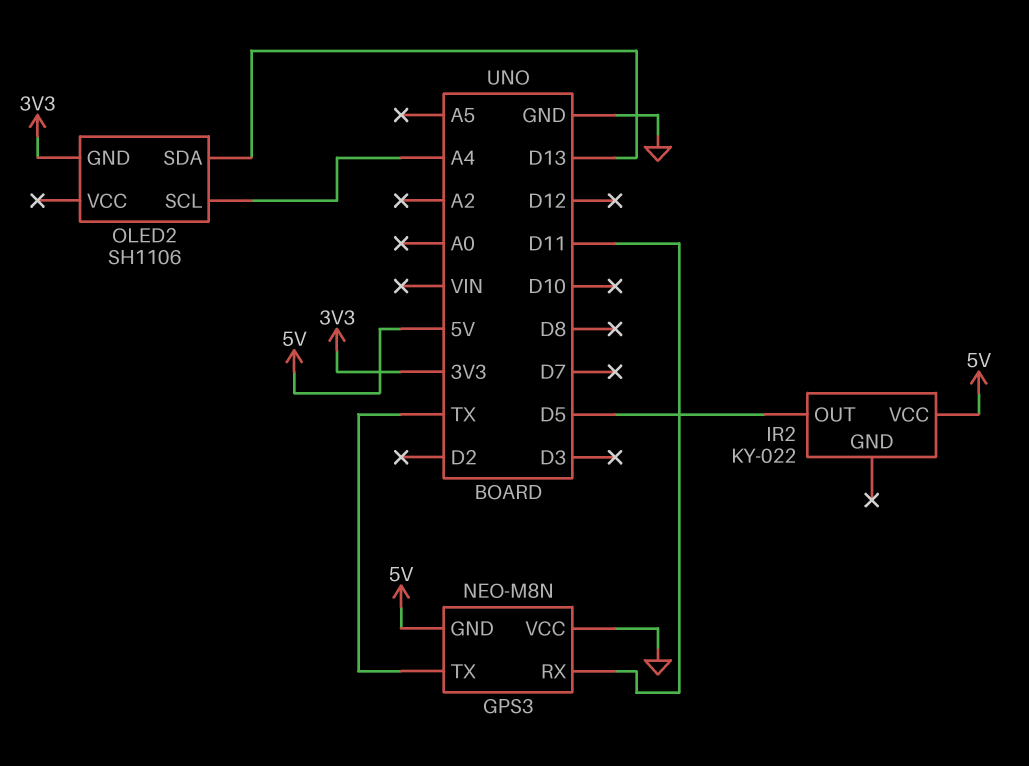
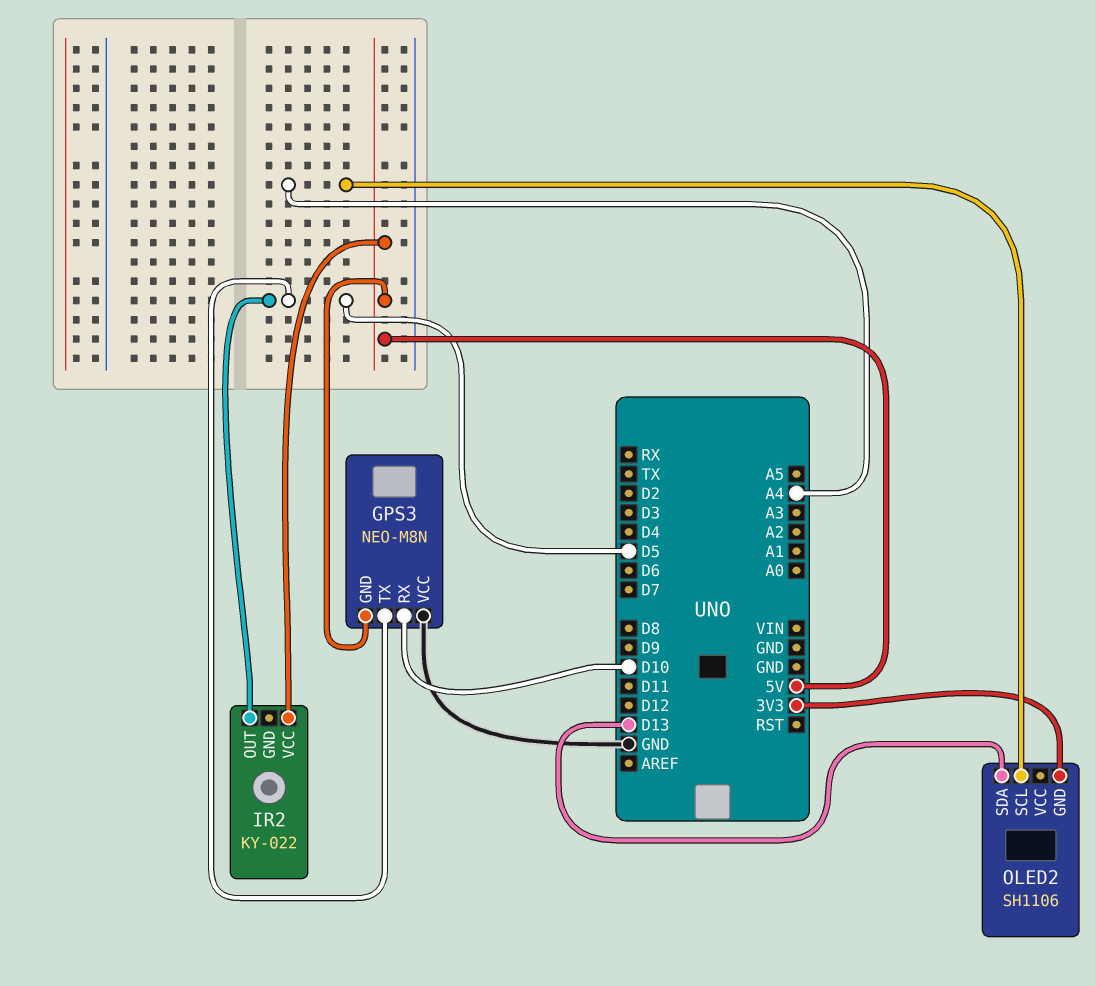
GPS3 pin RX: D11 -> D10
GPS3 pin TX: TX -> D5

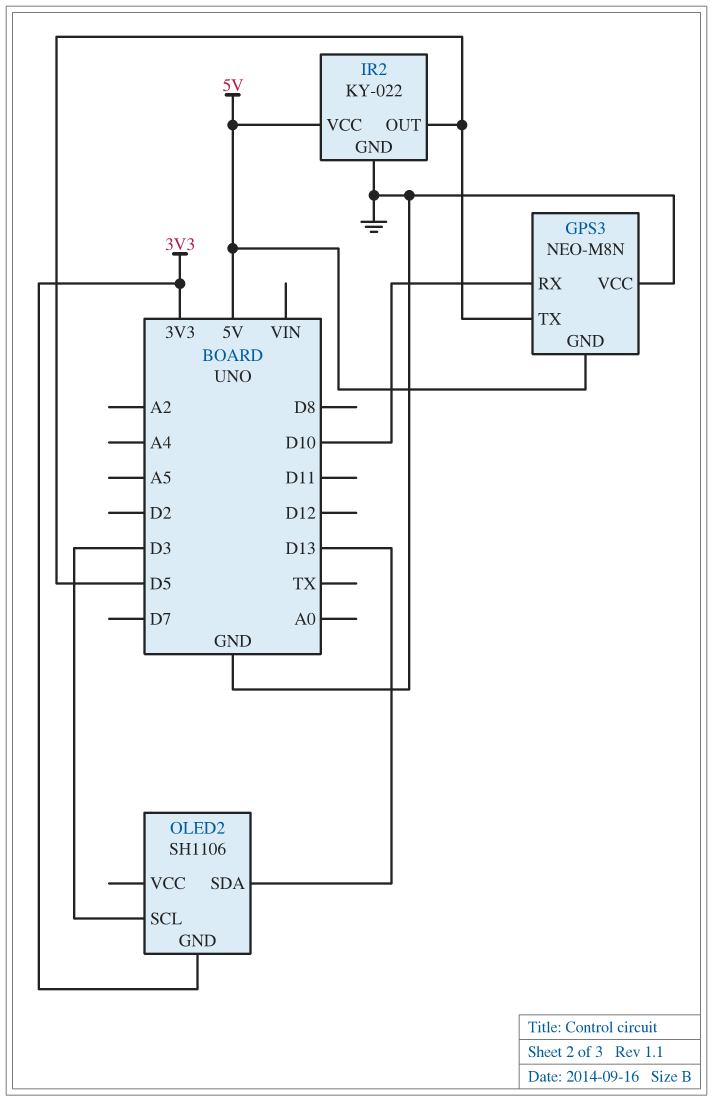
IR2 pin GND: none -> GND
OLED2 pin SCL: A4 -> D3

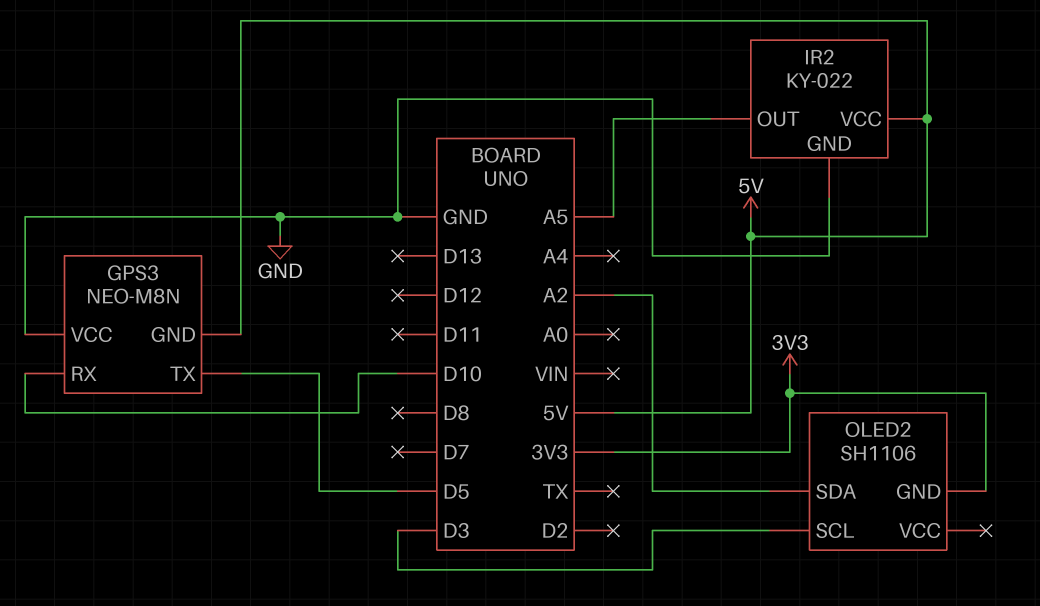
IR2 pin OUT: D5 -> A5
OLED2 pin SDA: D13 -> A2

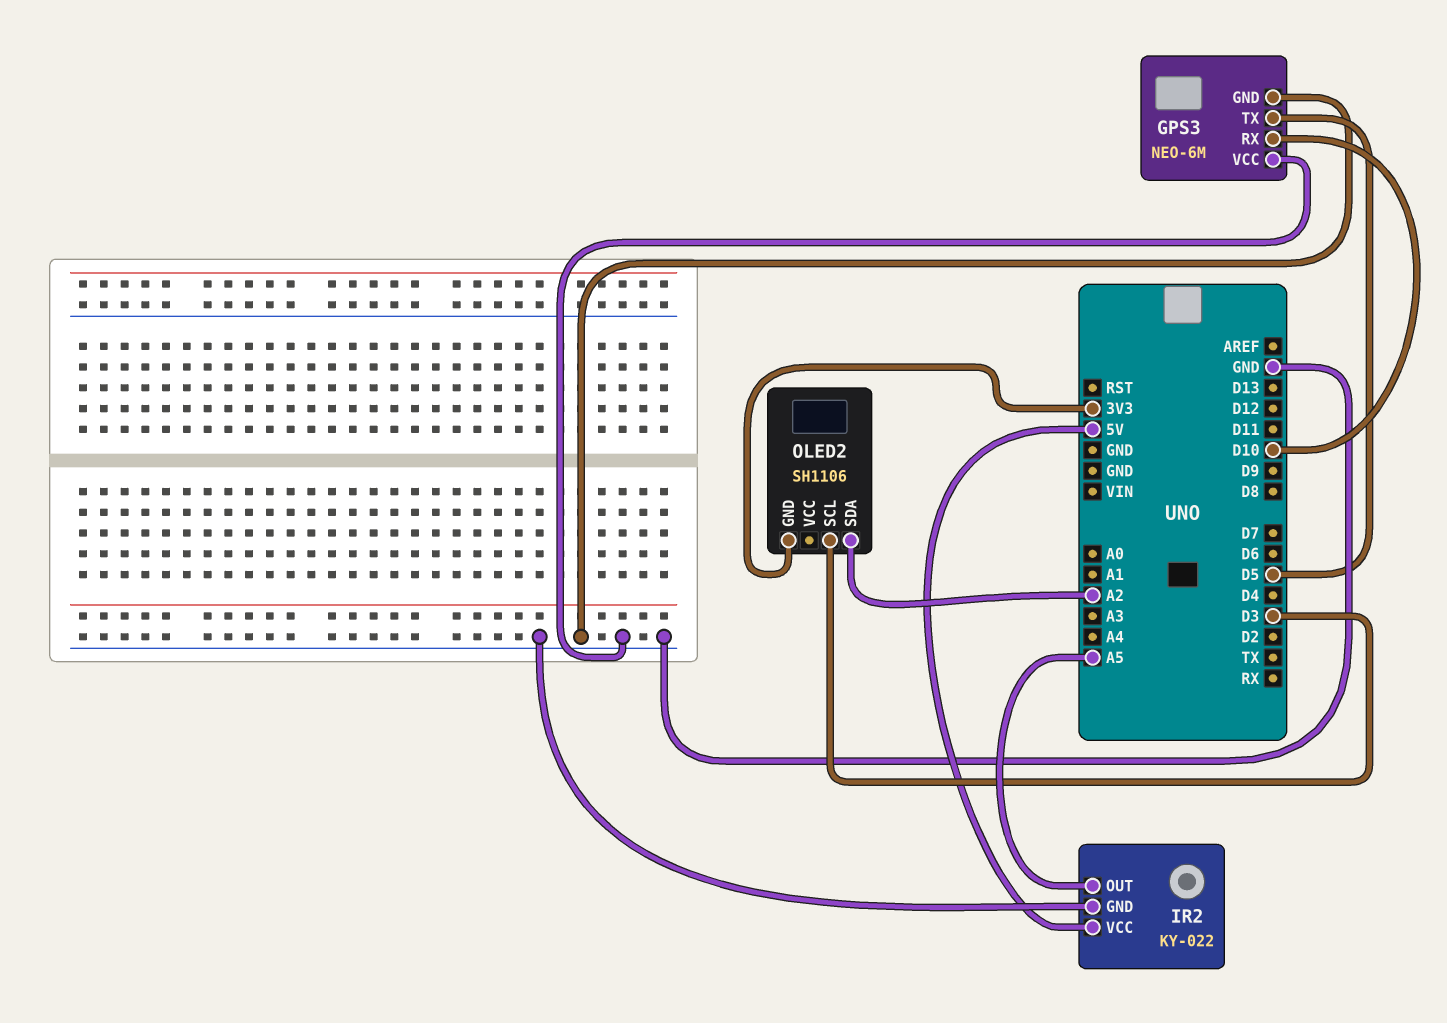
GPS3: NEO-M8N -> NEO-6M
GPS3 pin GND: 5V -> GND

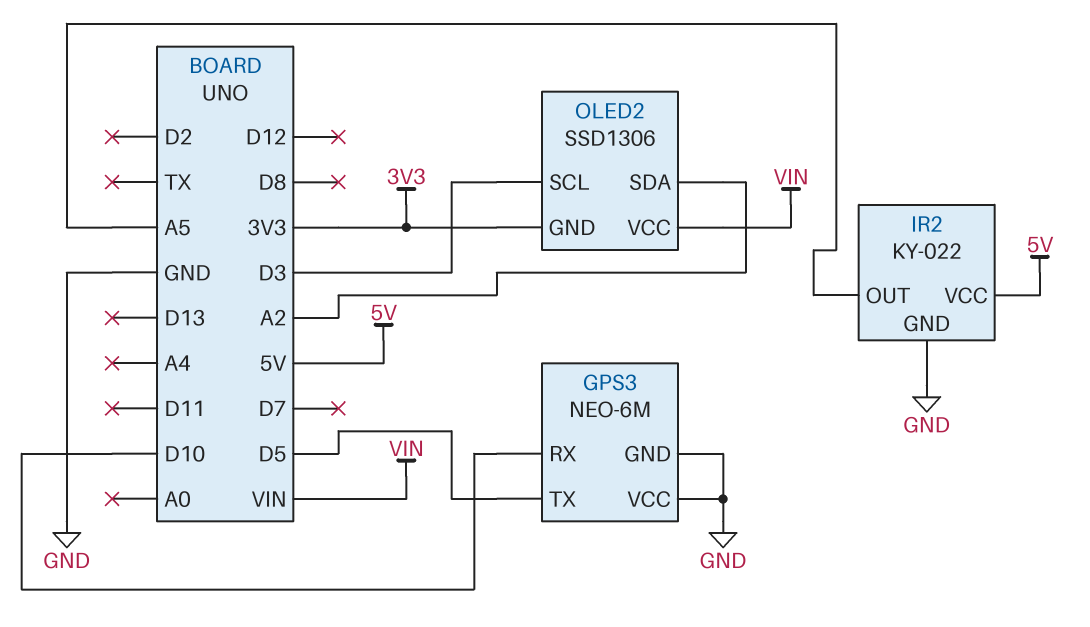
OLED2: SH1106 -> SSD1306
OLED2 pin VCC: none -> VIN

